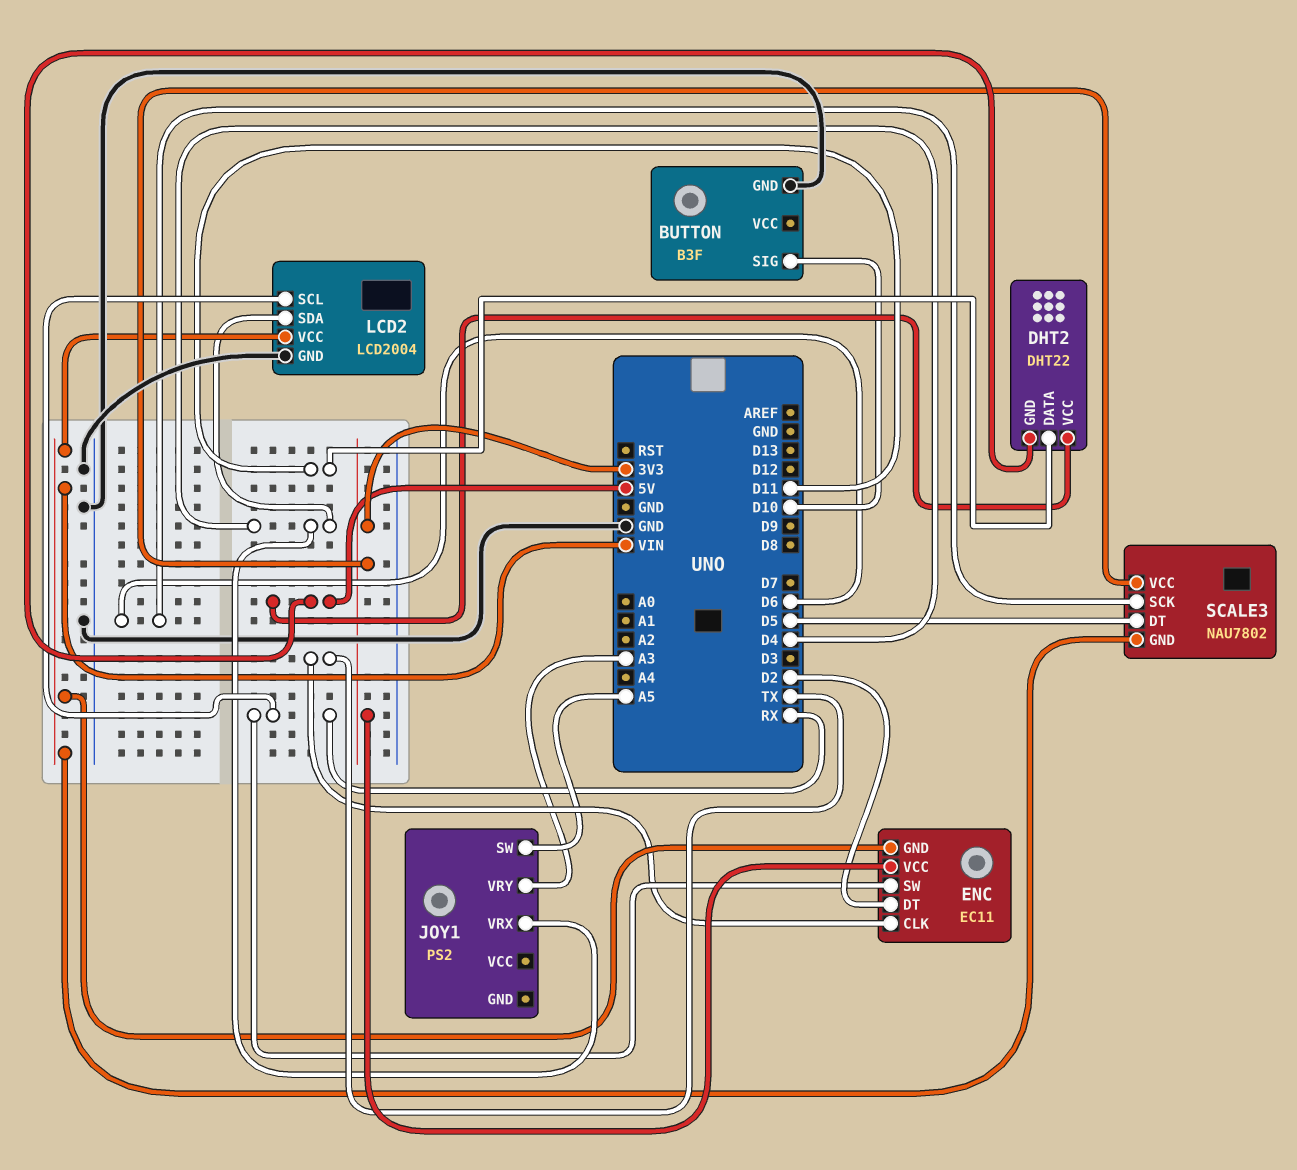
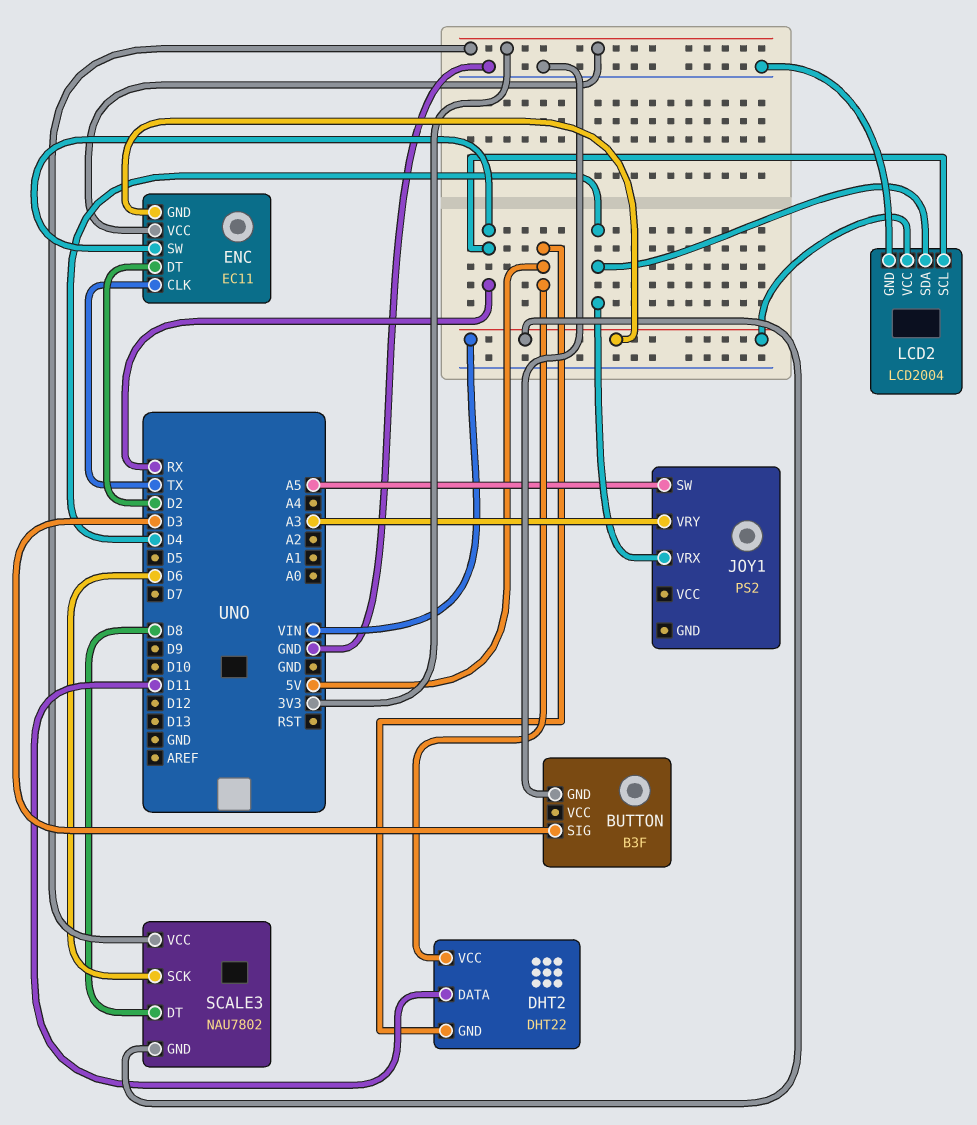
BUTTON pin SIG: D10 -> D3
SCALE3 pin DT: D5 -> D8

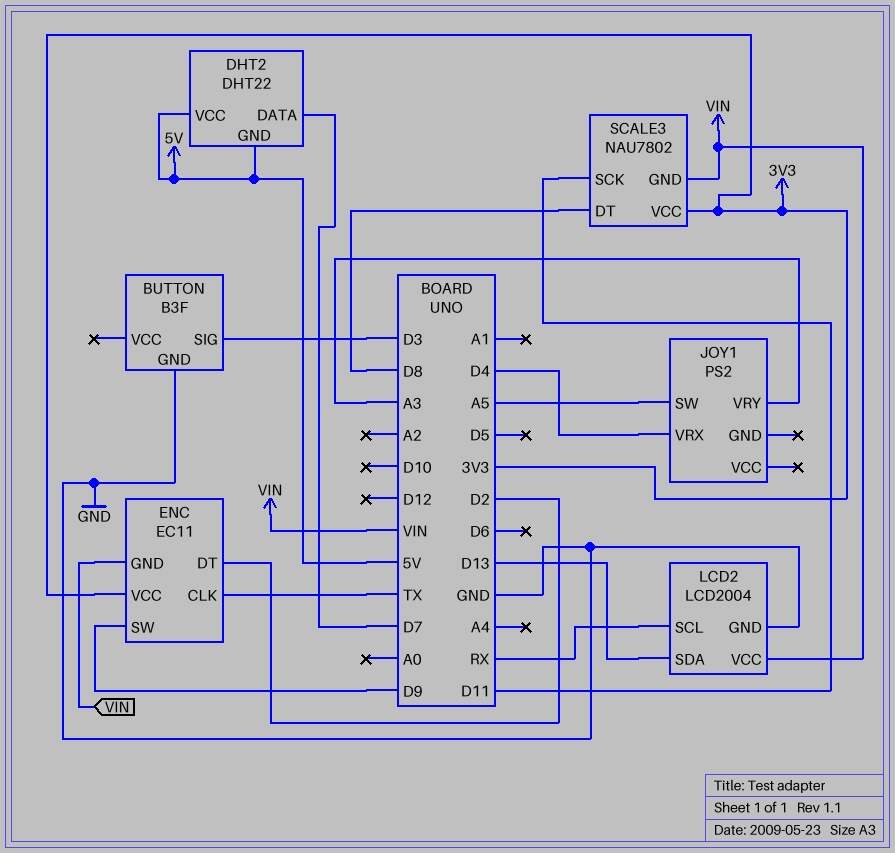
DHT2 pin DATA: D11 -> D7
ENC pin SW: RX -> D9
LCD2 pin SDA: D4 -> D13
SCALE3 pin SCK: D6 -> D11

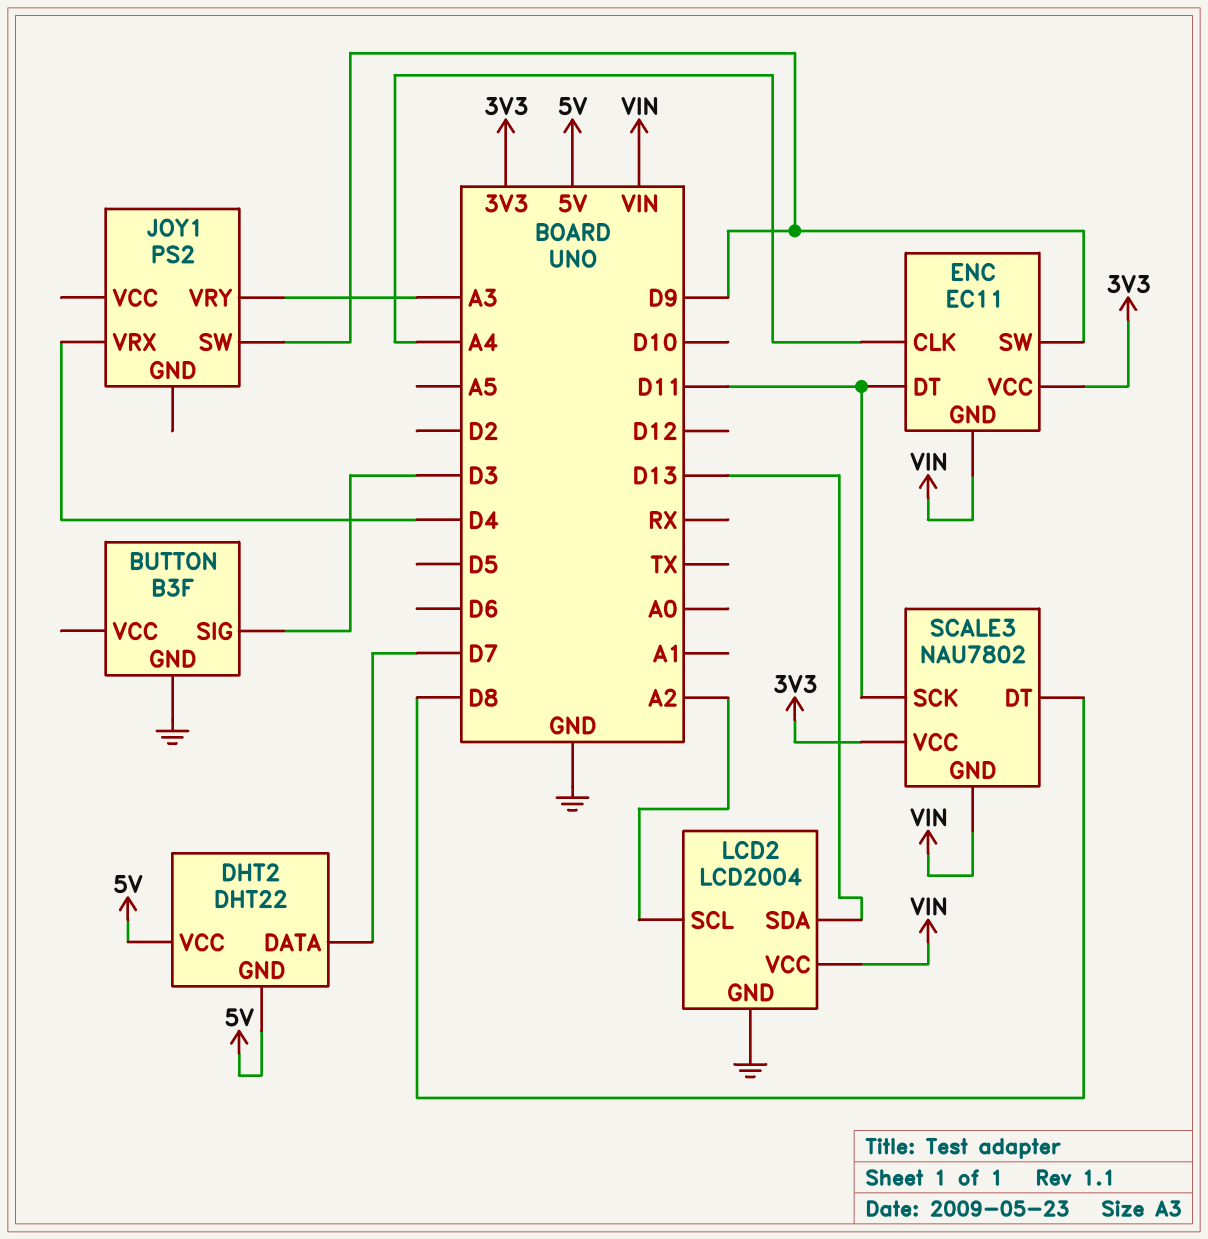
ENC pin CLK: TX -> A4
ENC pin DT: D2 -> D11
JOY1 pin SW: A5 -> D9
LCD2 pin SCL: RX -> A2

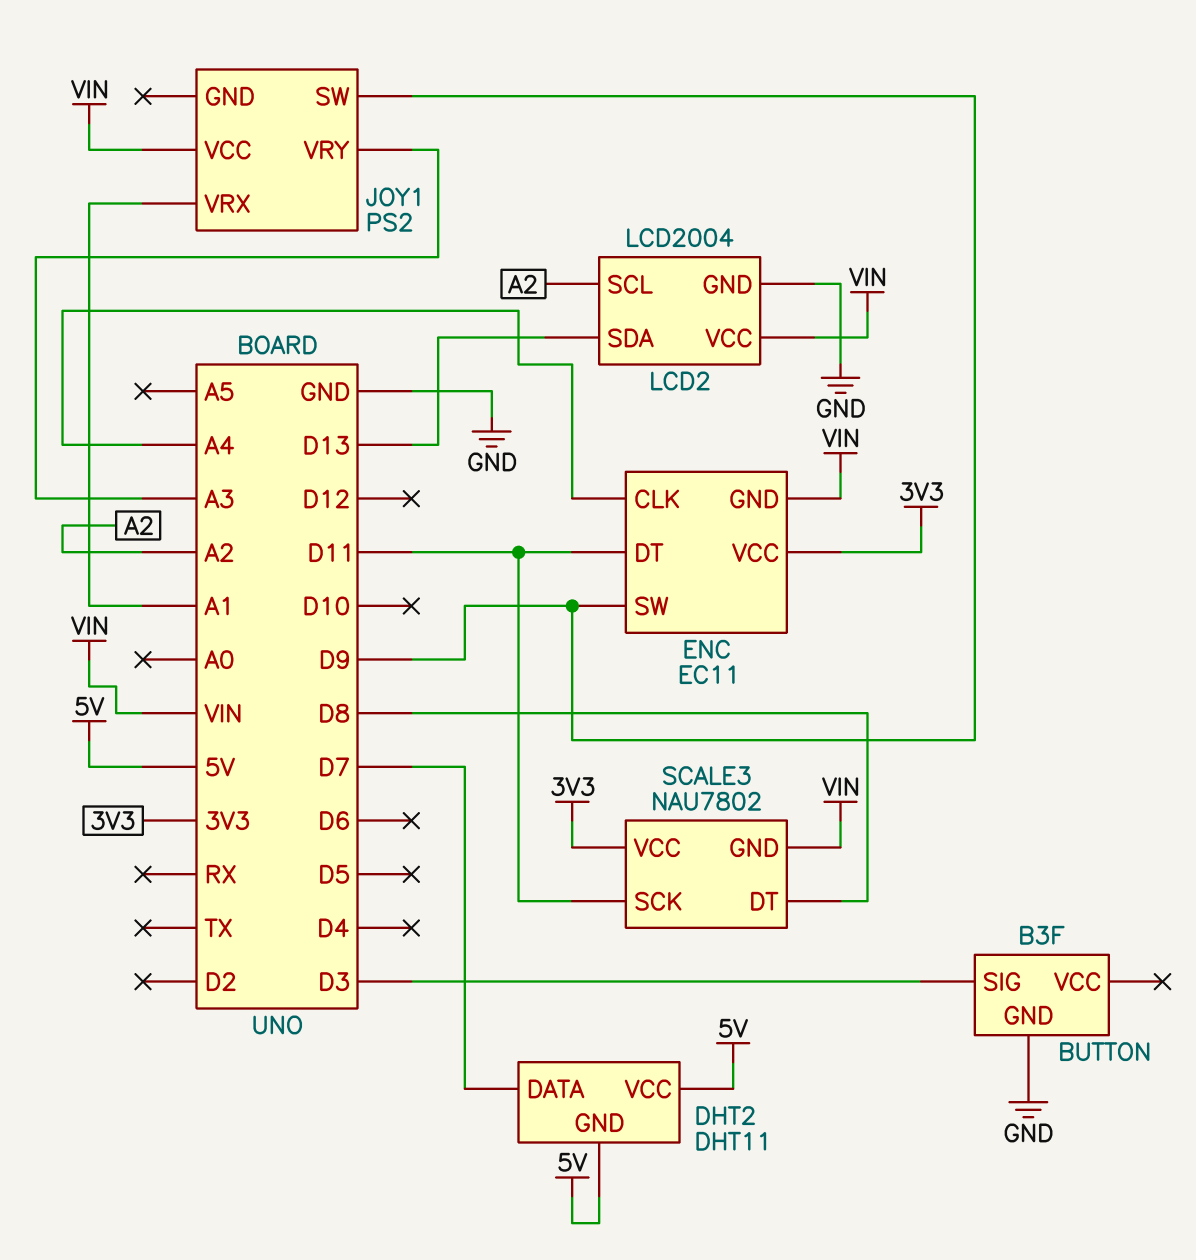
DHT2: DHT22 -> DHT11
JOY1 pin VCC: none -> VIN
JOY1 pin VRX: D4 -> A1

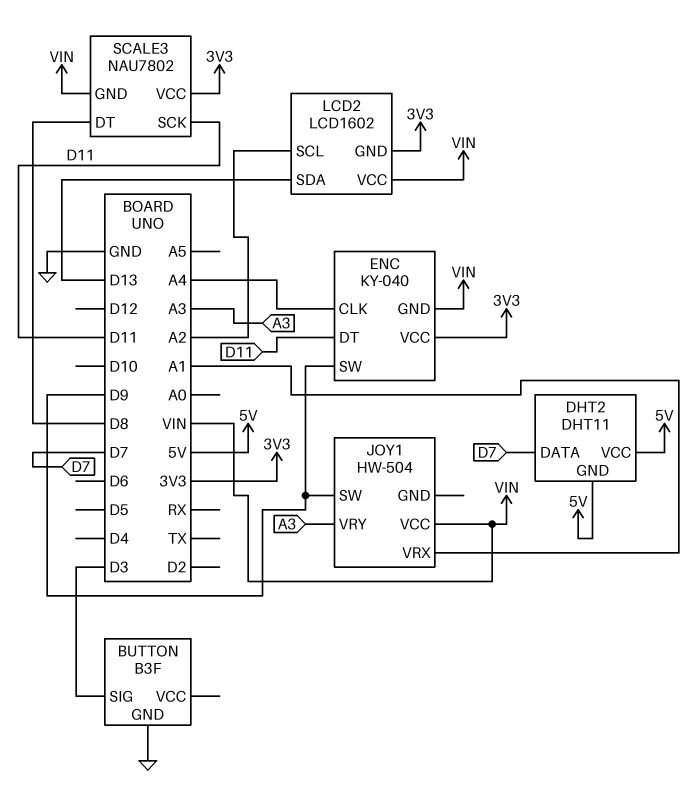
ENC: EC11 -> KY-040
JOY1: PS2 -> HW-504
LCD2: LCD2004 -> LCD1602
LCD2 pin GND: GND -> 3V3

